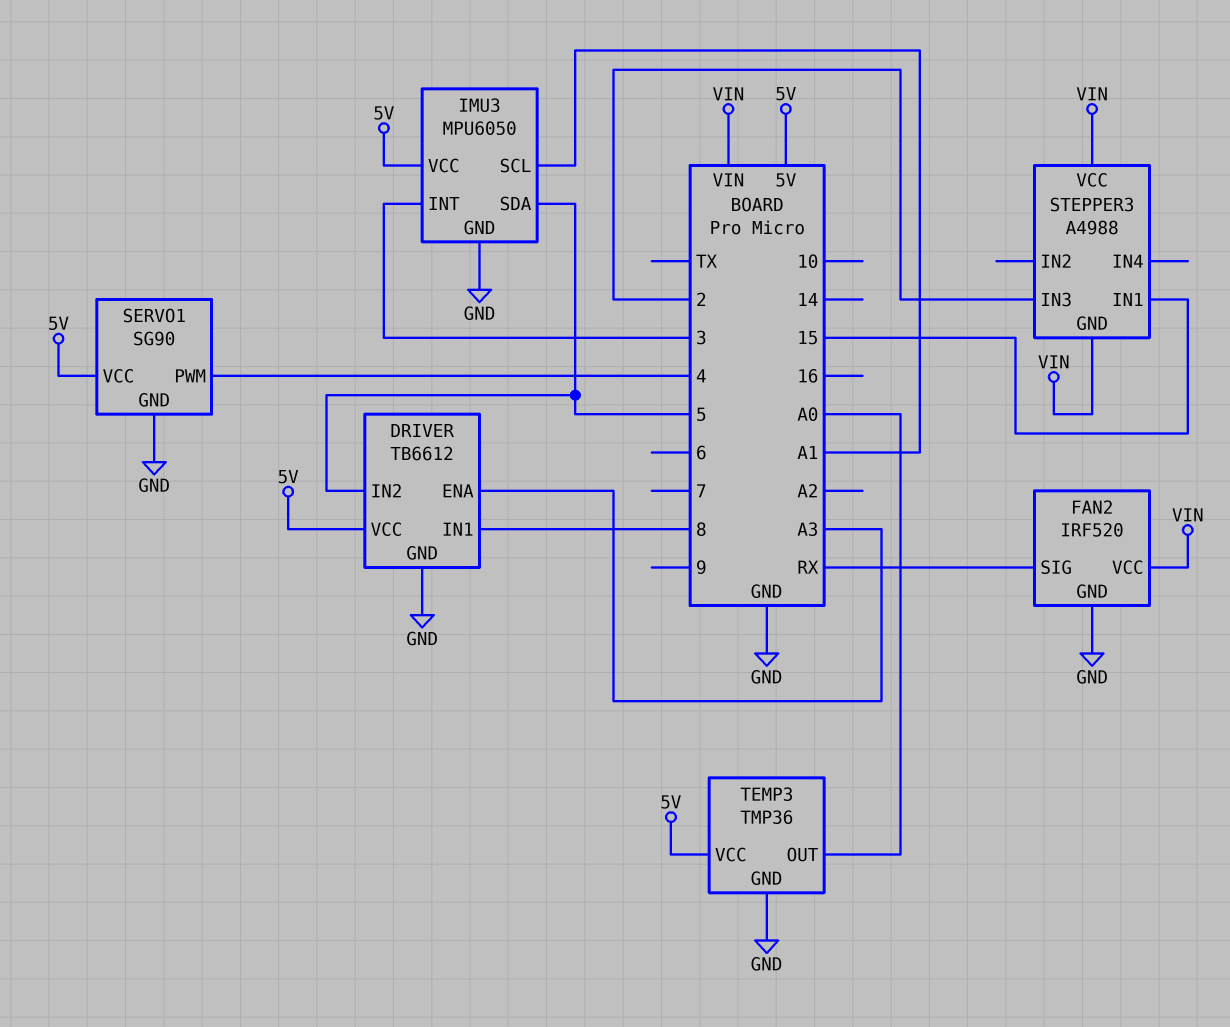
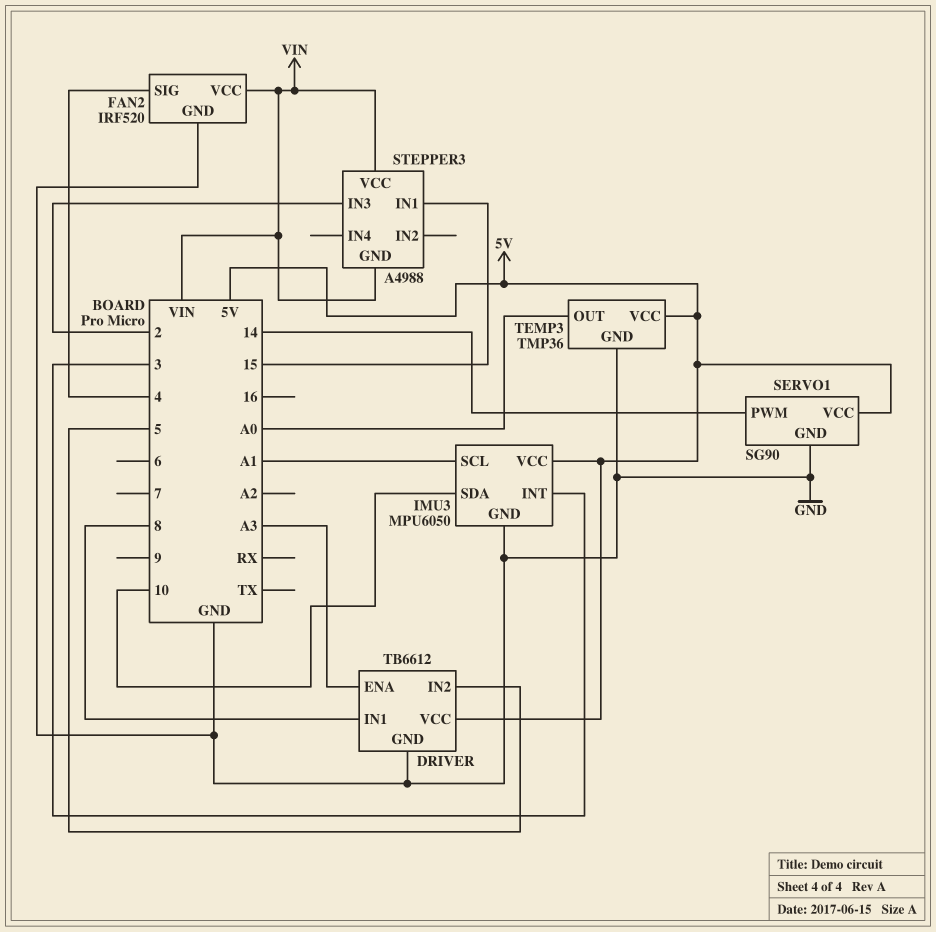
FAN2 pin SIG: RX -> 4
IMU3 pin SDA: 5 -> 10
SERVO1 pin PWM: 4 -> 14

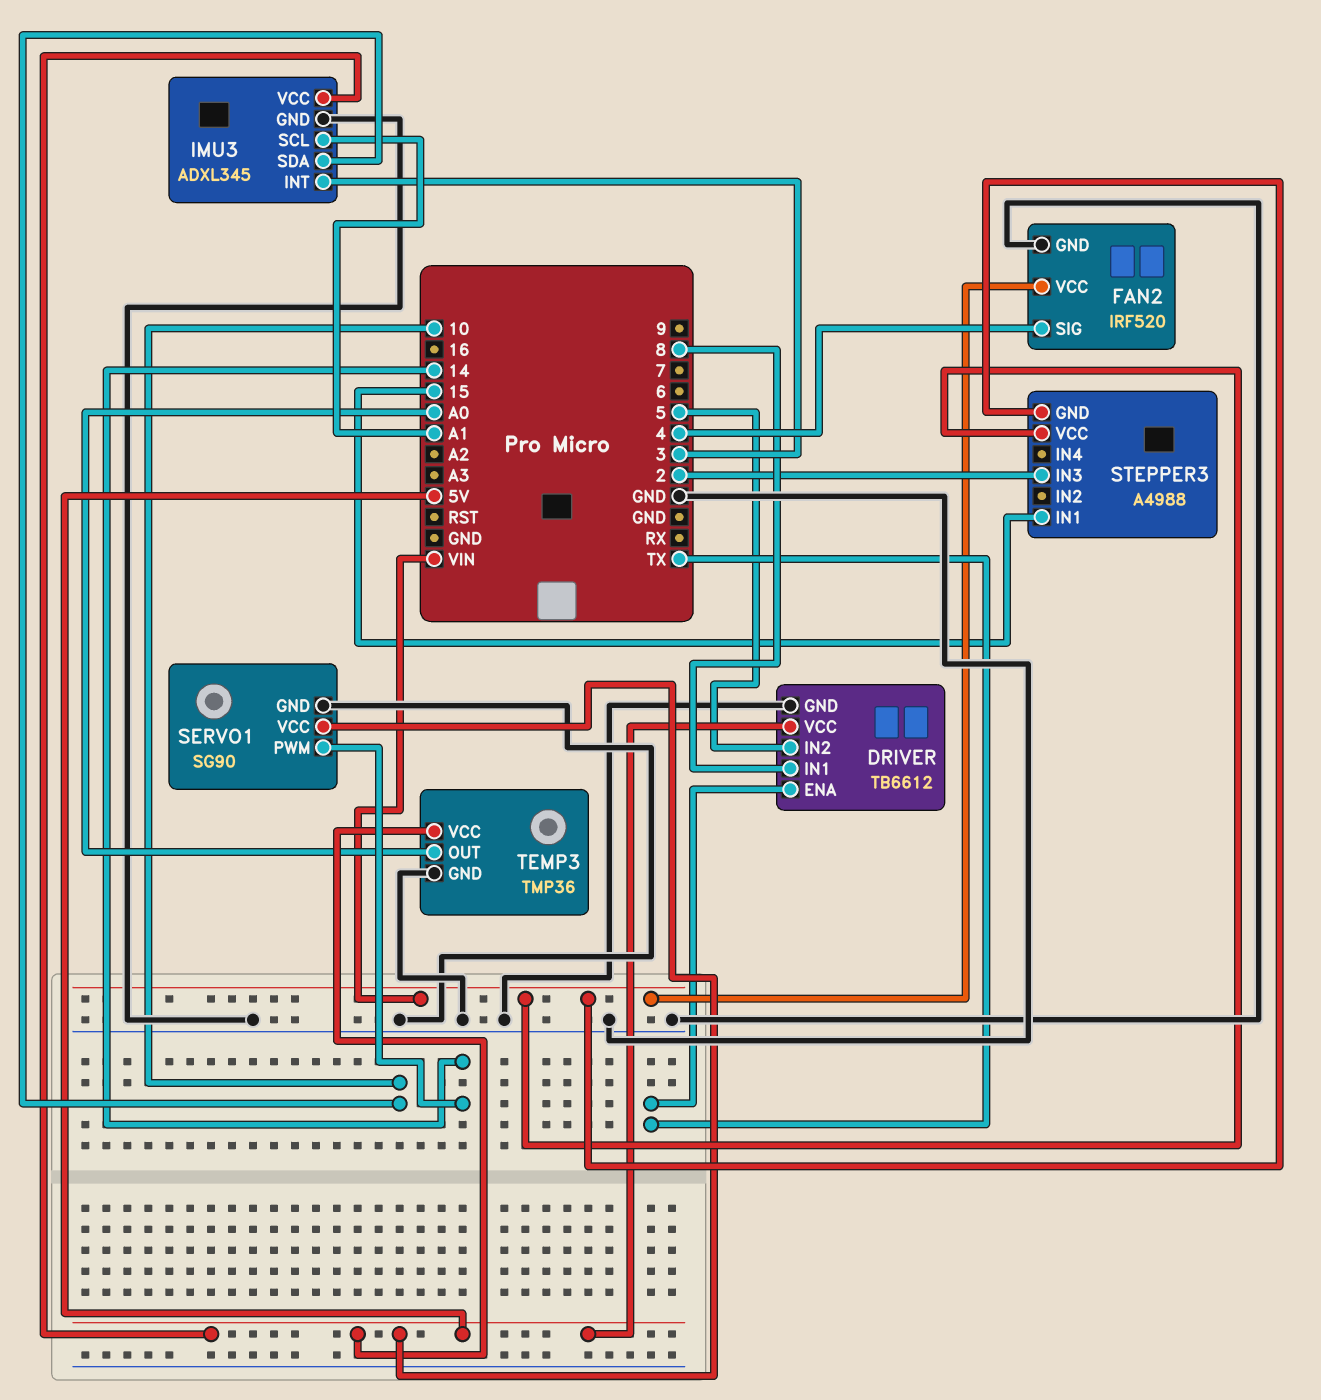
DRIVER pin ENA: A3 -> TX
IMU3: MPU6050 -> ADXL345

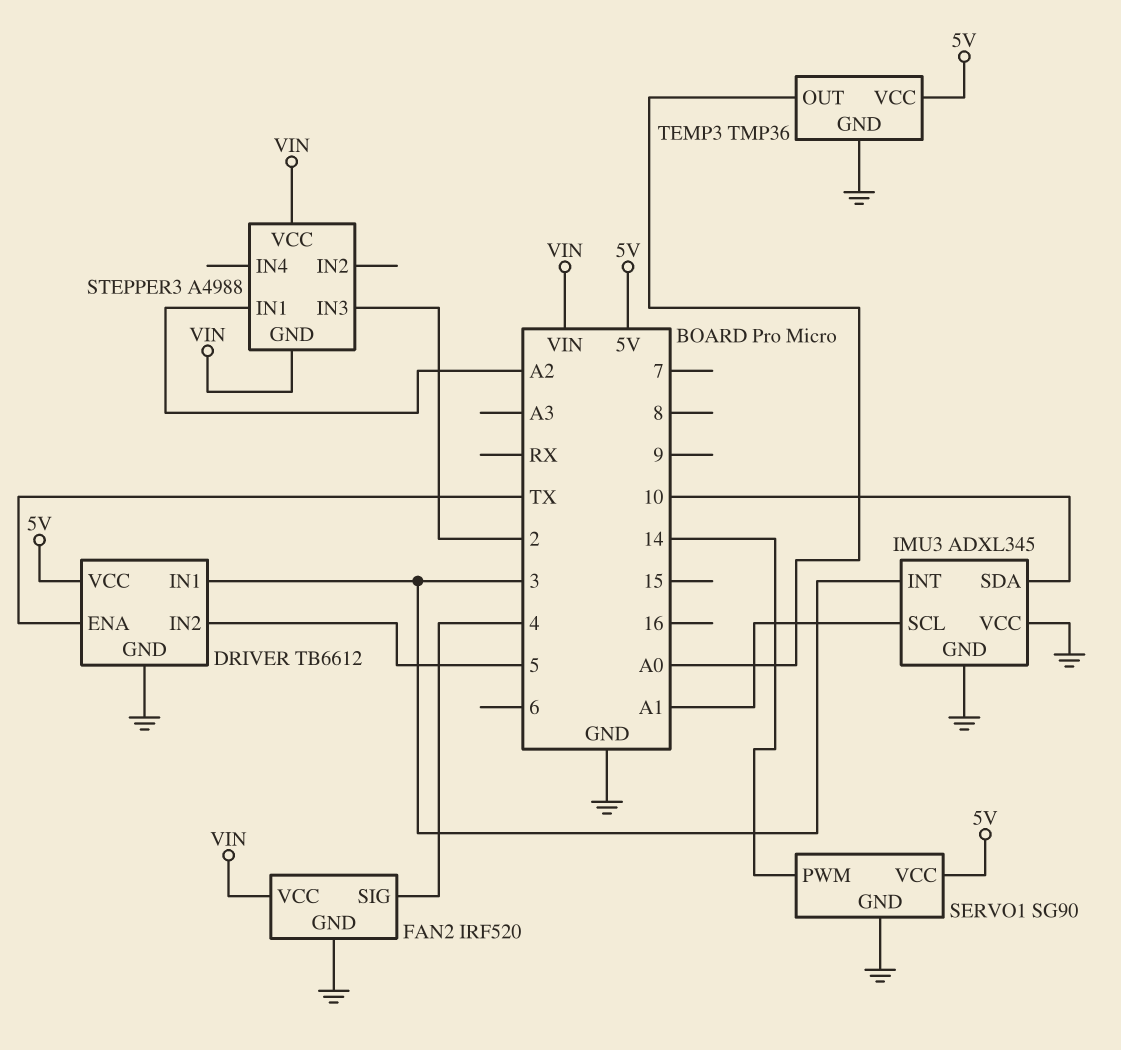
DRIVER pin IN1: 8 -> 3
IMU3 pin VCC: 5V -> GND
STEPPER3 pin IN1: 15 -> A2

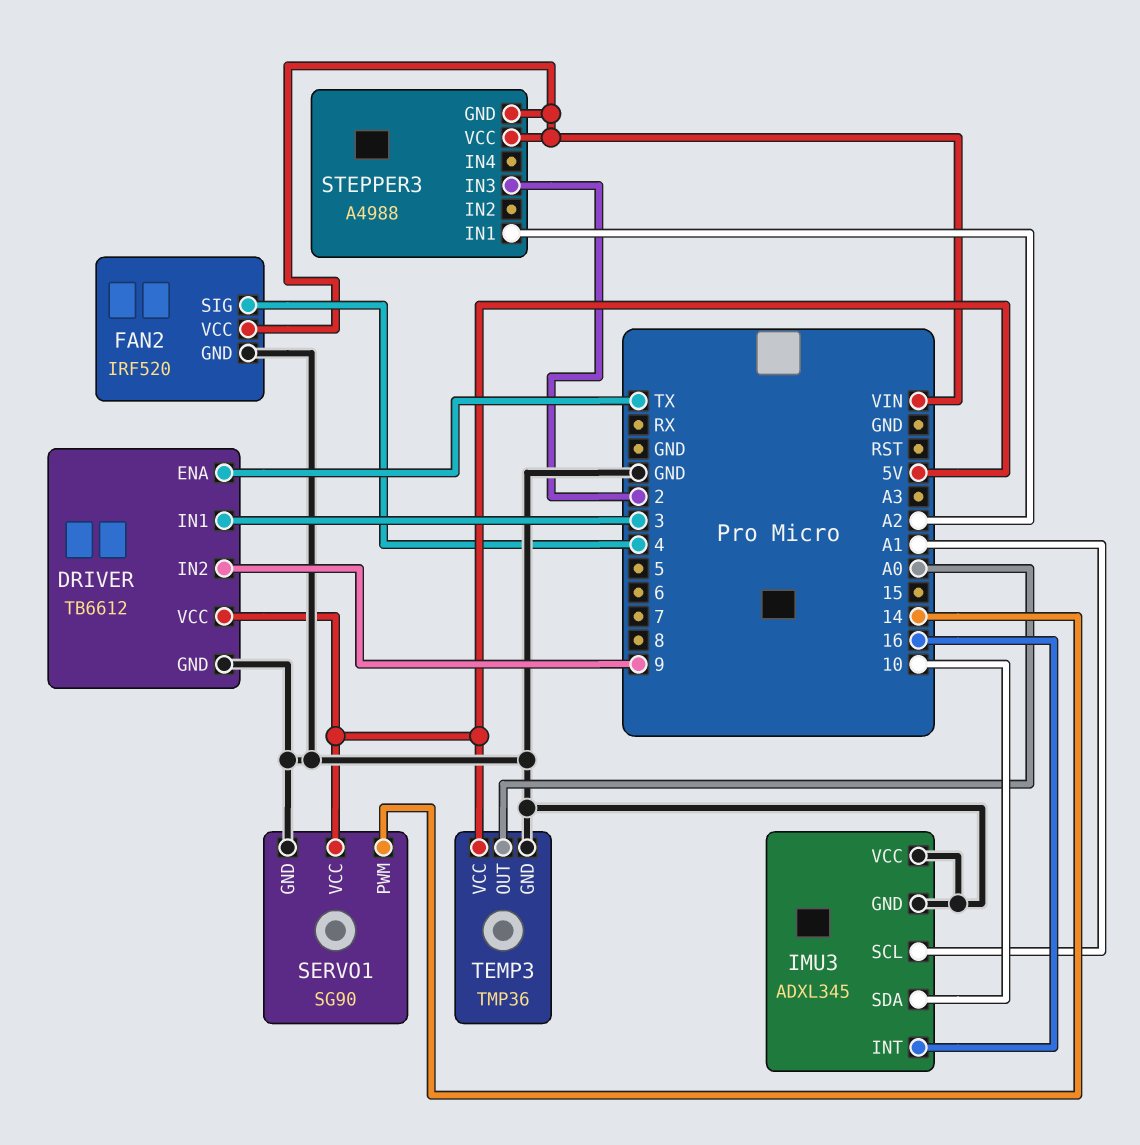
DRIVER pin IN2: 5 -> 9
IMU3 pin INT: 3 -> 16

